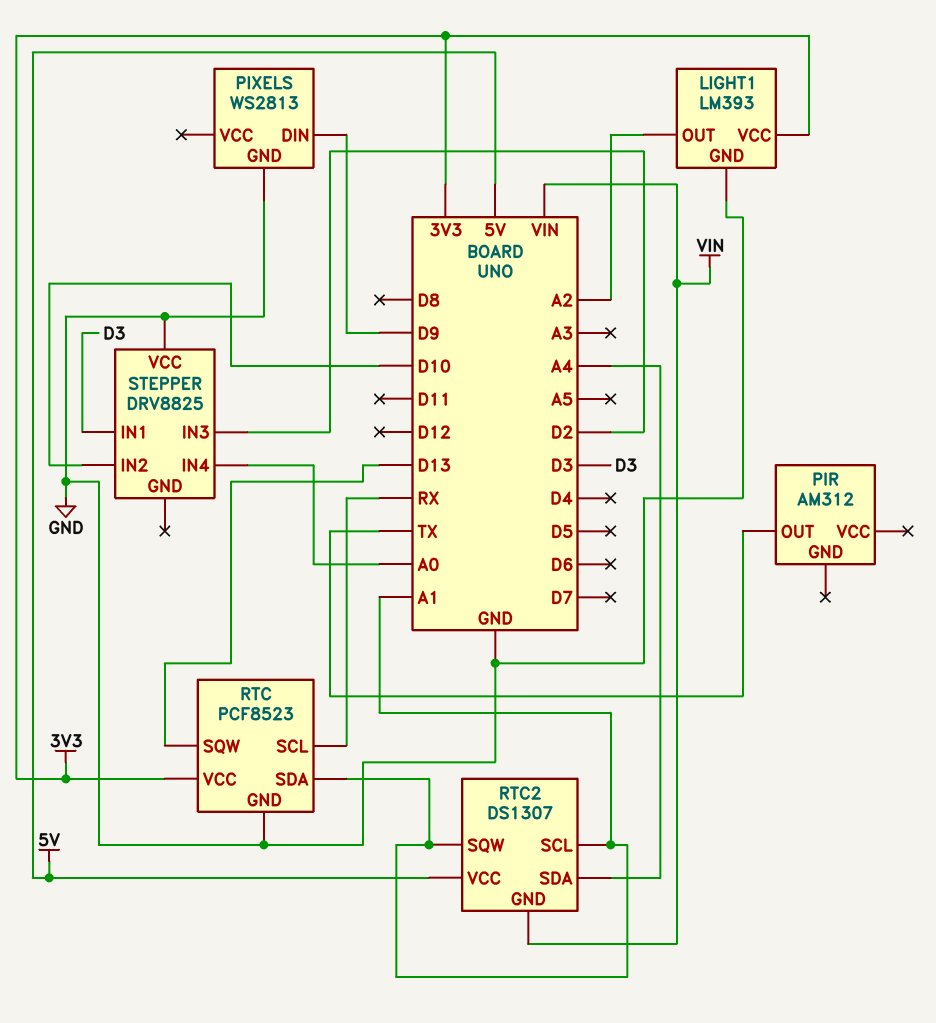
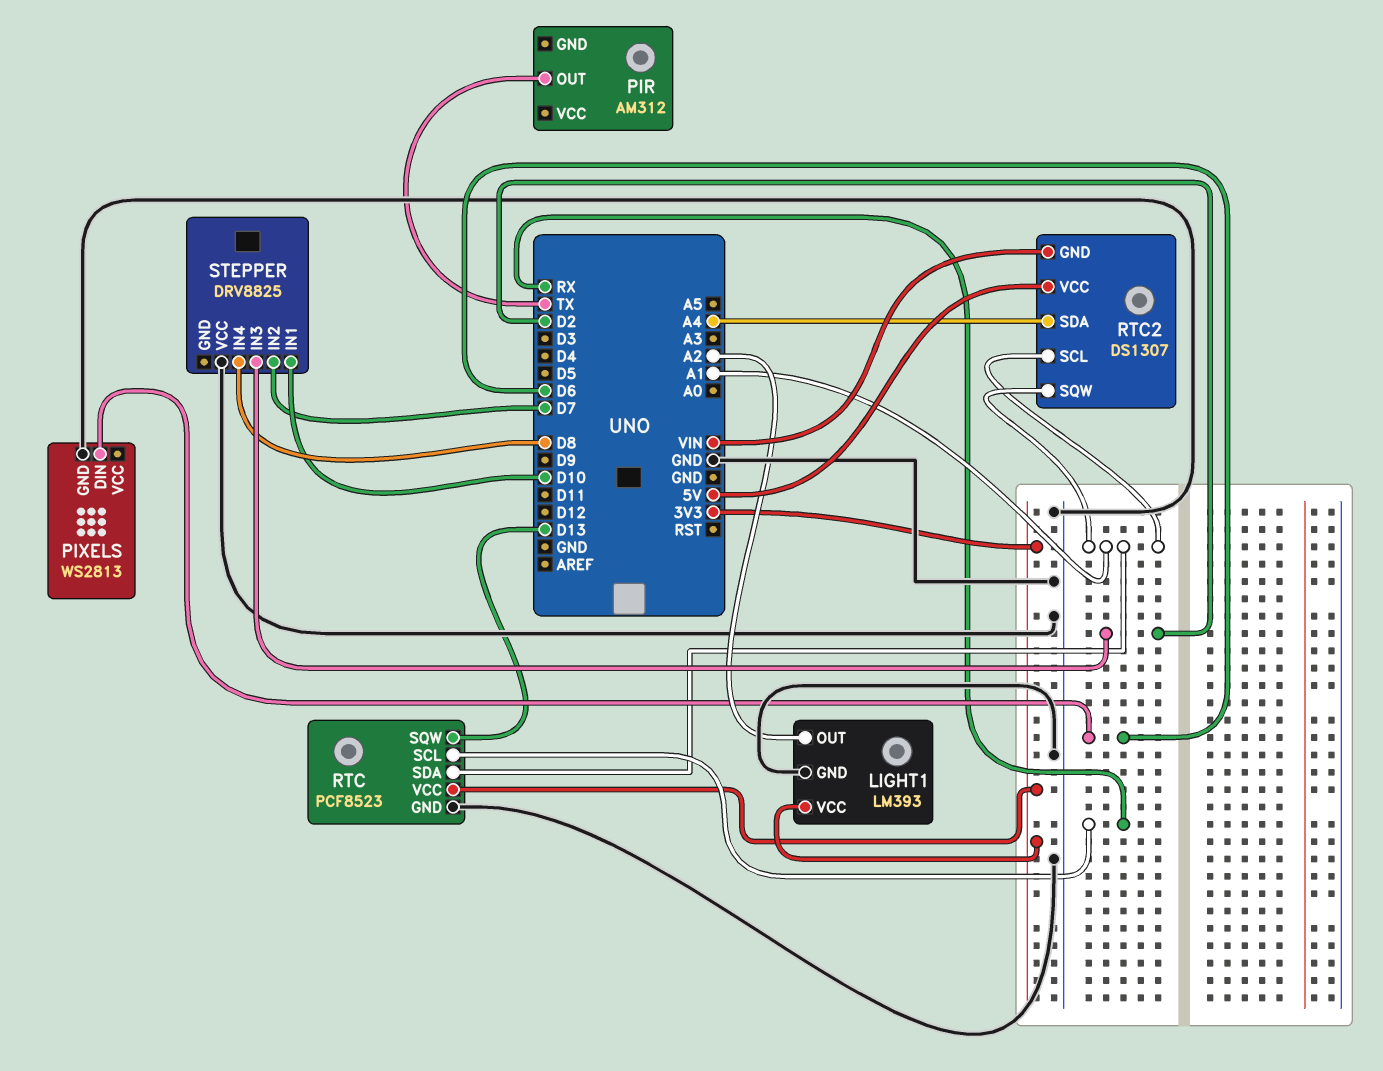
PIXELS pin DIN: D9 -> D6
STEPPER pin IN1: D3 -> D10
STEPPER pin IN2: D10 -> D7
STEPPER pin IN4: A0 -> D8

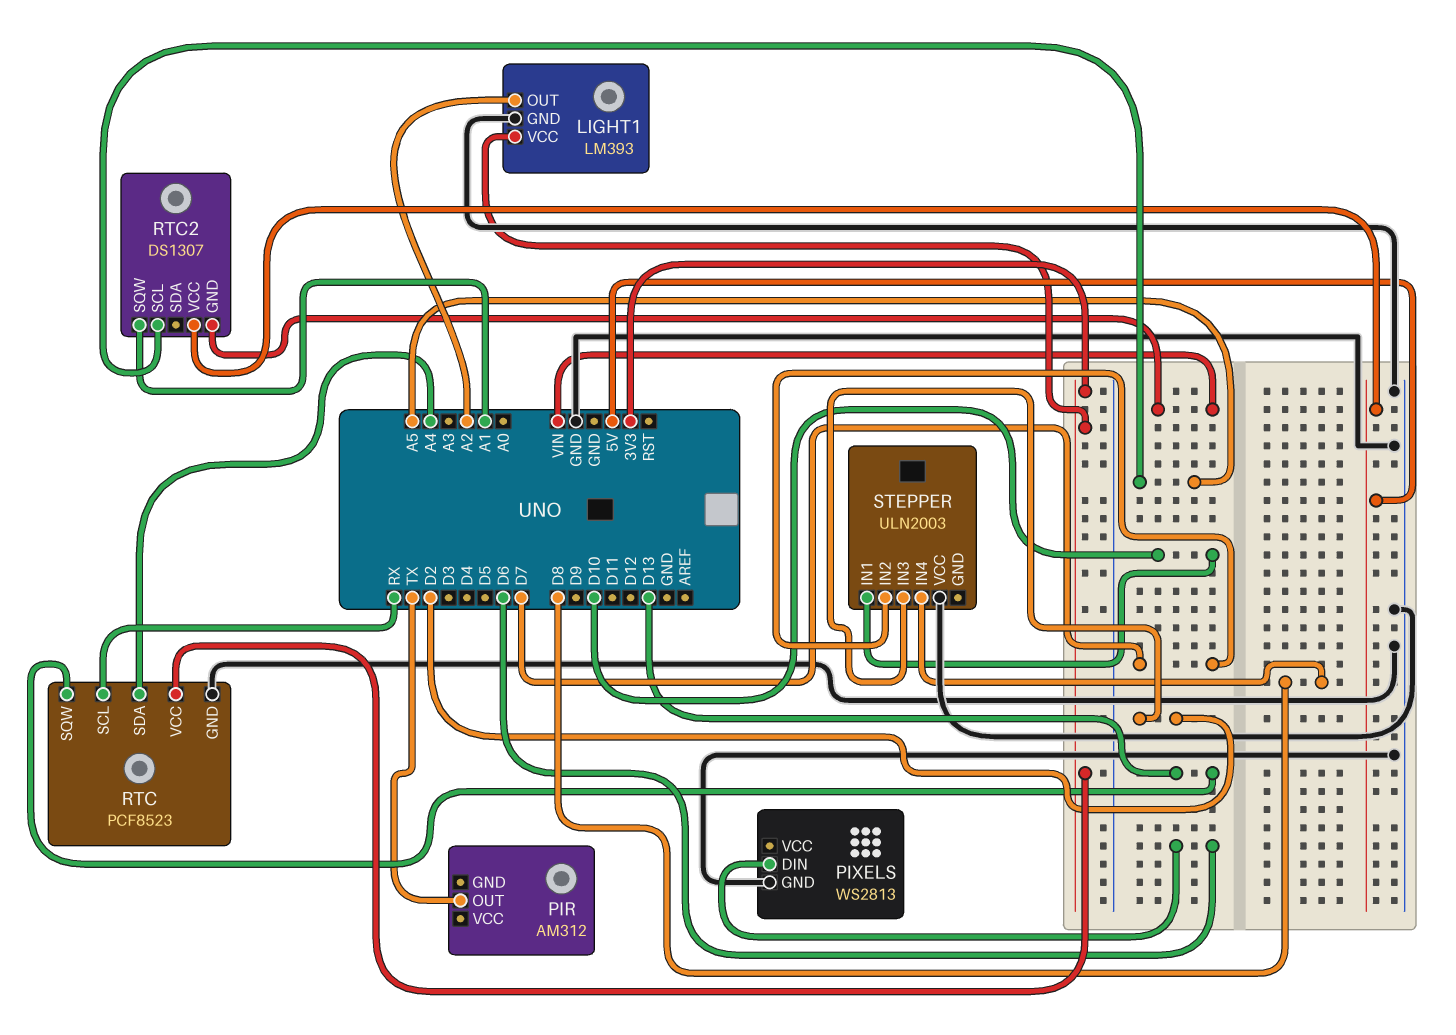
RTC pin SDA: A1 -> A4
RTC2 pin SCL: A1 -> A5
RTC2 pin SDA: A4 -> none
STEPPER: DRV8825 -> ULN2003

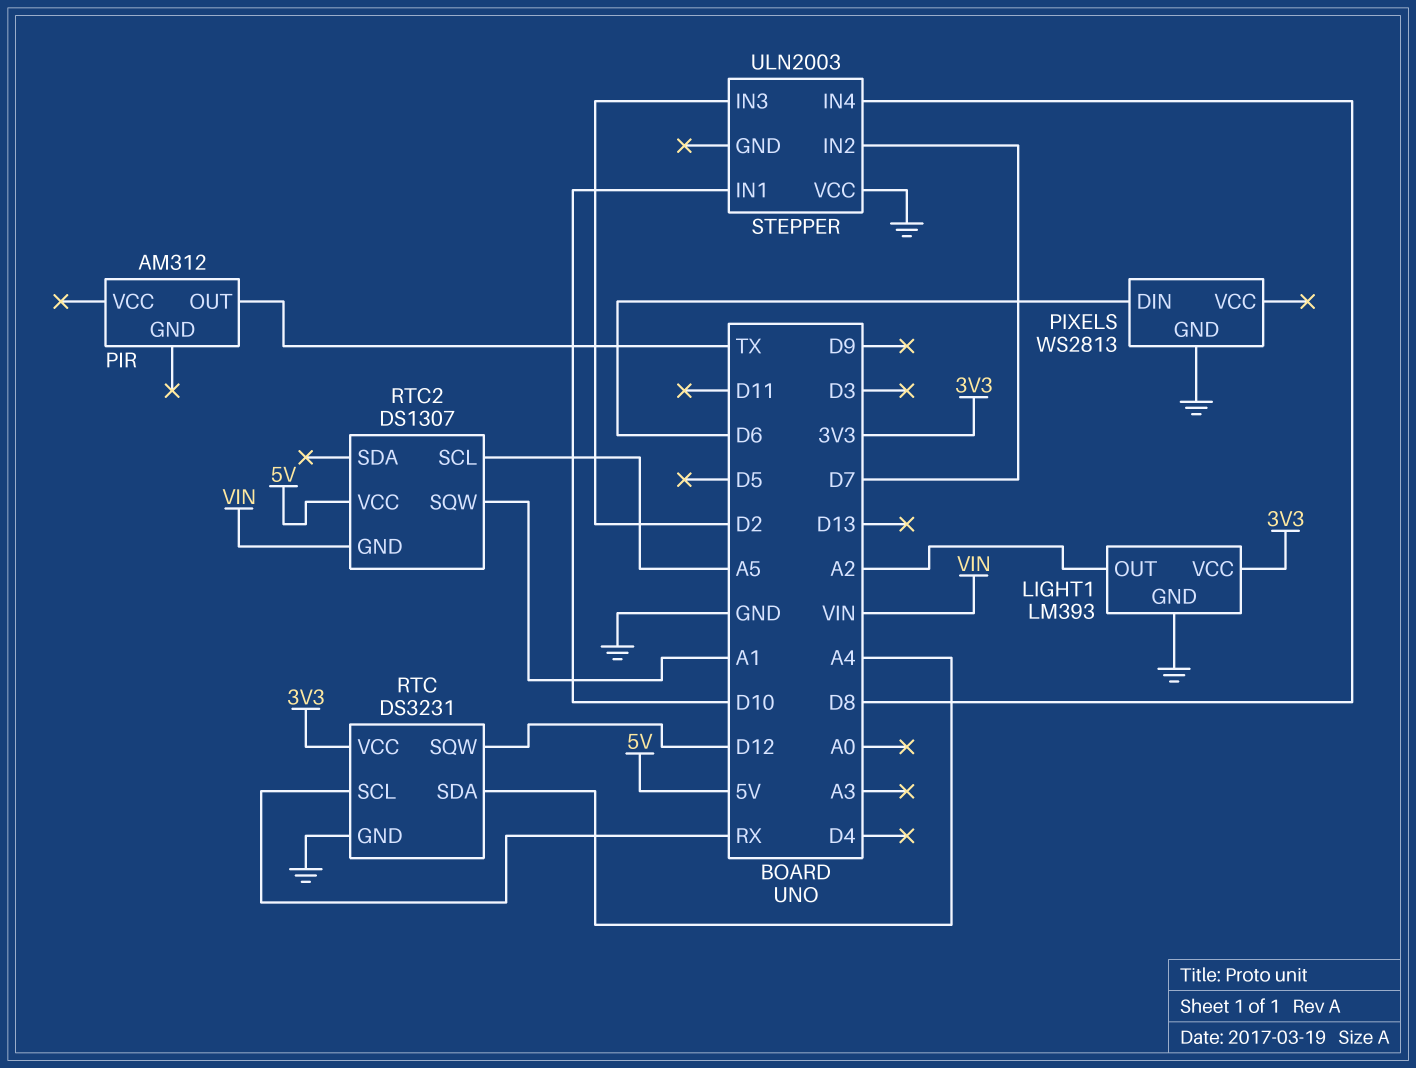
RTC: PCF8523 -> DS3231
RTC pin SQW: D13 -> D12

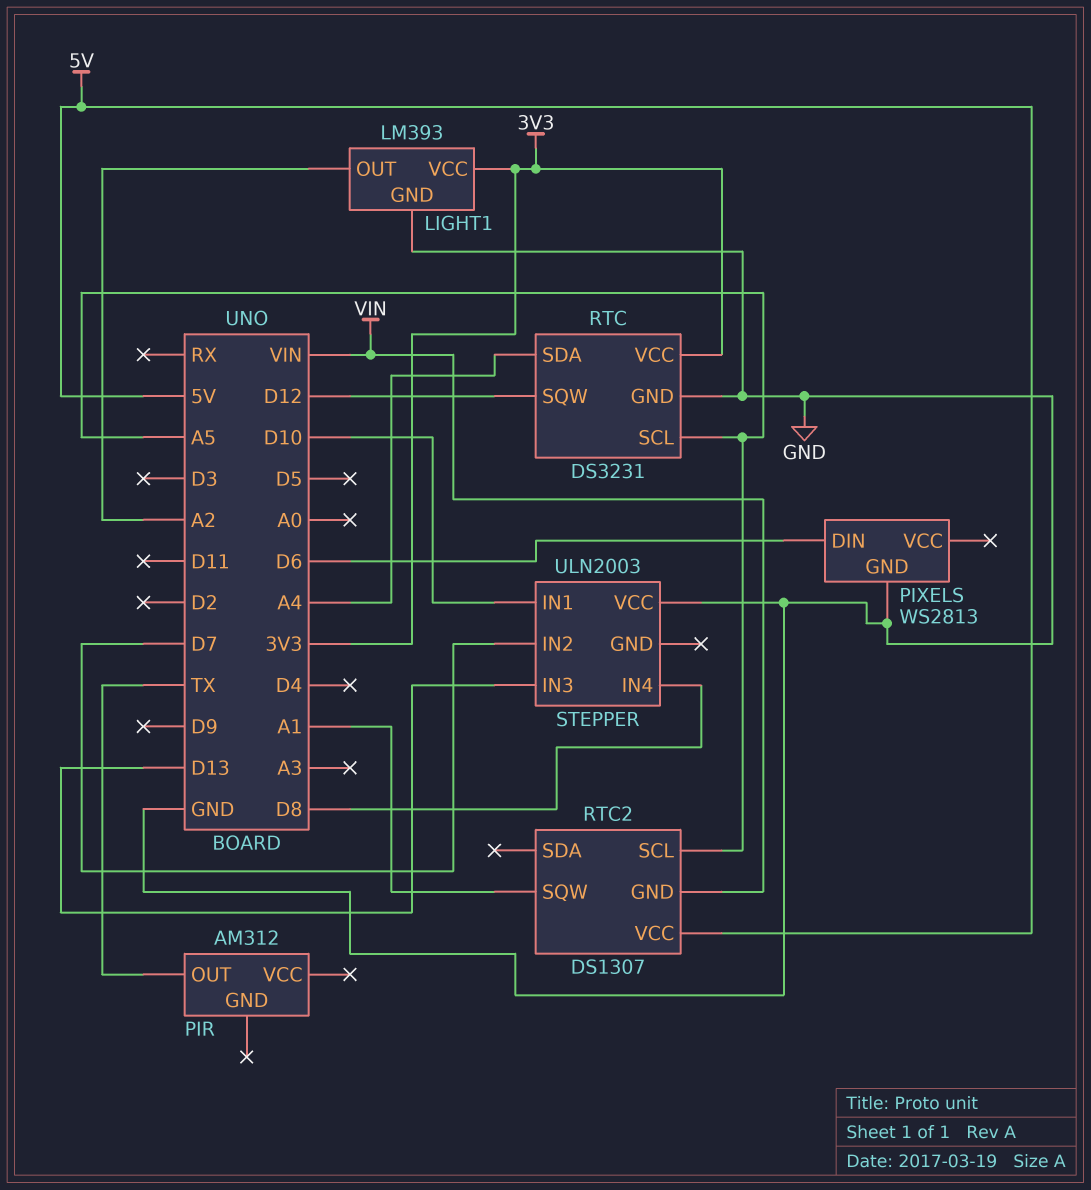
RTC pin SCL: RX -> A5
STEPPER pin IN3: D2 -> D13

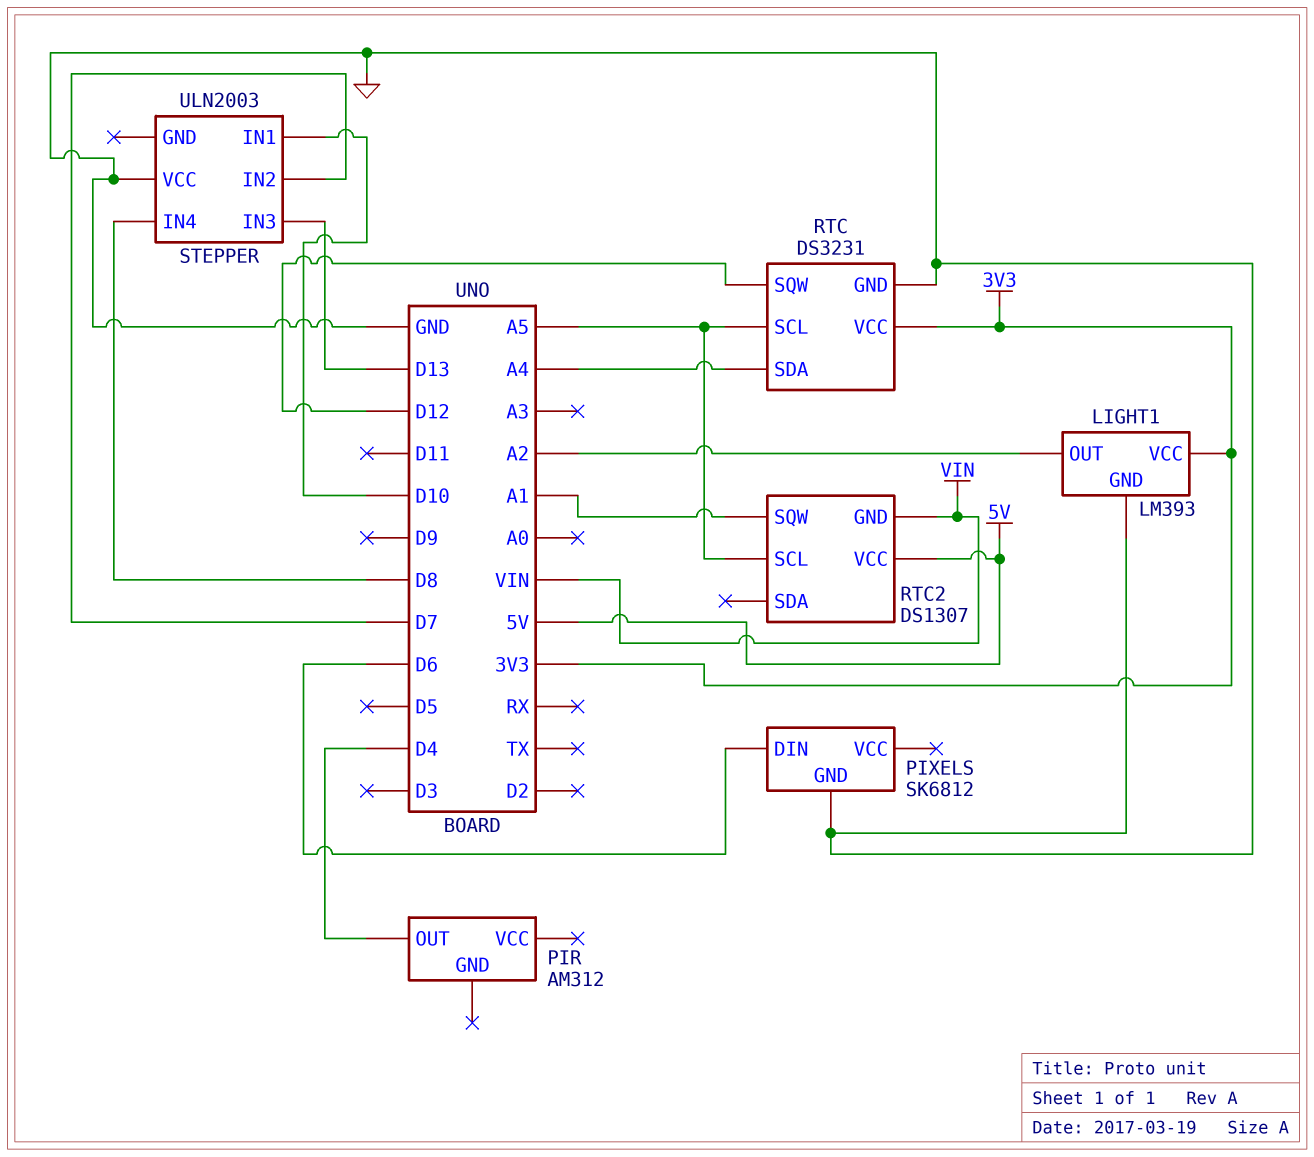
PIR pin OUT: TX -> D4
PIXELS: WS2813 -> SK6812

